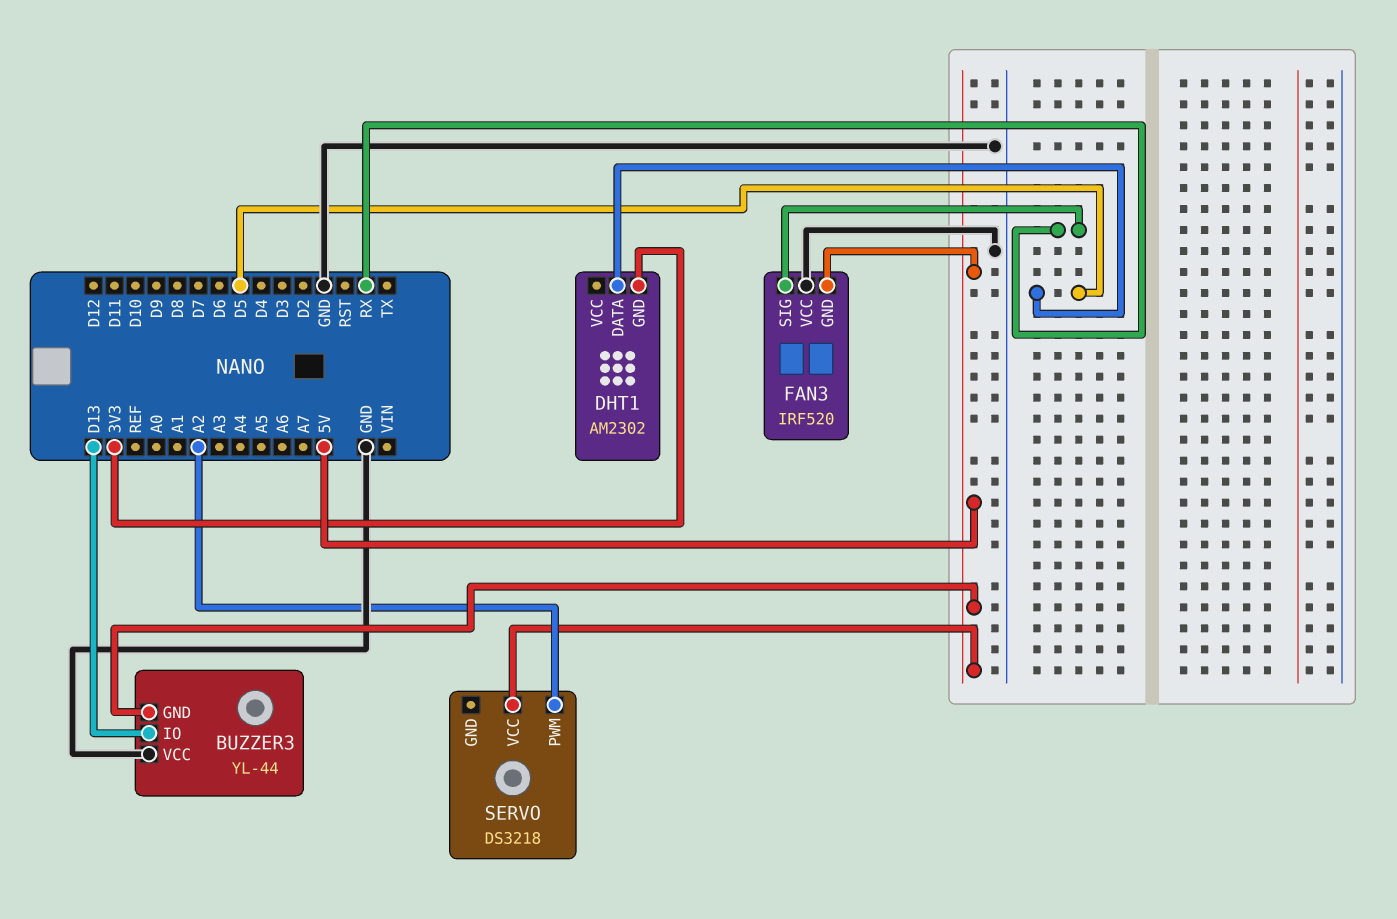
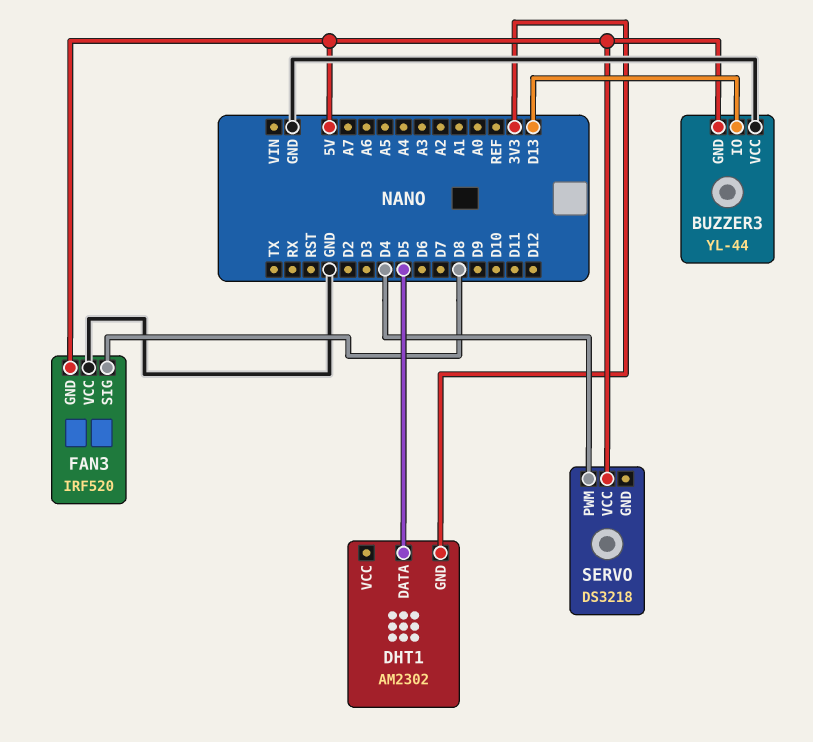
FAN3 pin SIG: RX -> D8
SERVO pin PWM: A2 -> D4

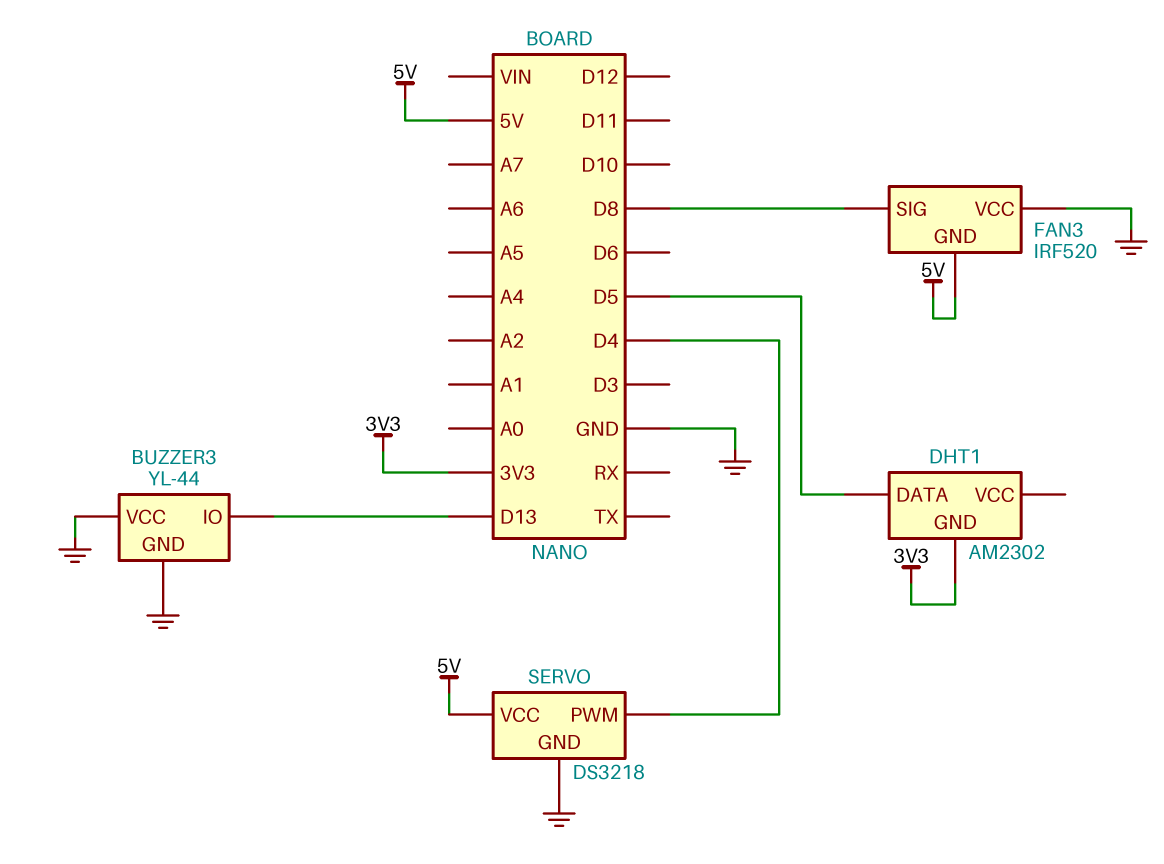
BUZZER3 pin GND: 5V -> GND
SERVO pin GND: none -> GND

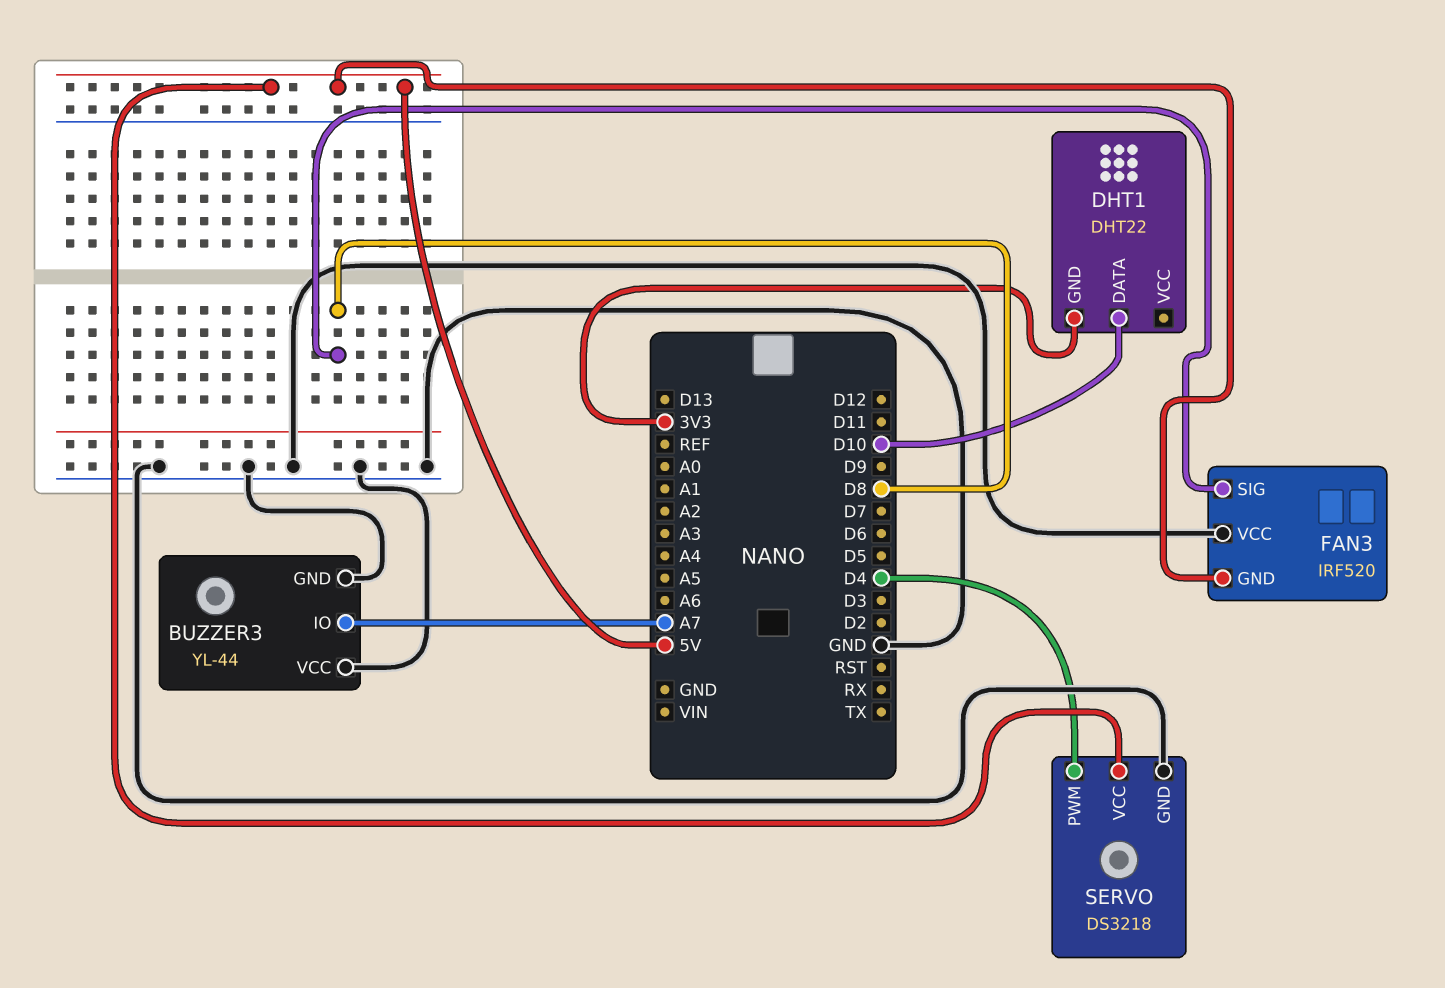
BUZZER3 pin IO: D13 -> A7
DHT1: AM2302 -> DHT22
DHT1 pin DATA: D5 -> D10

